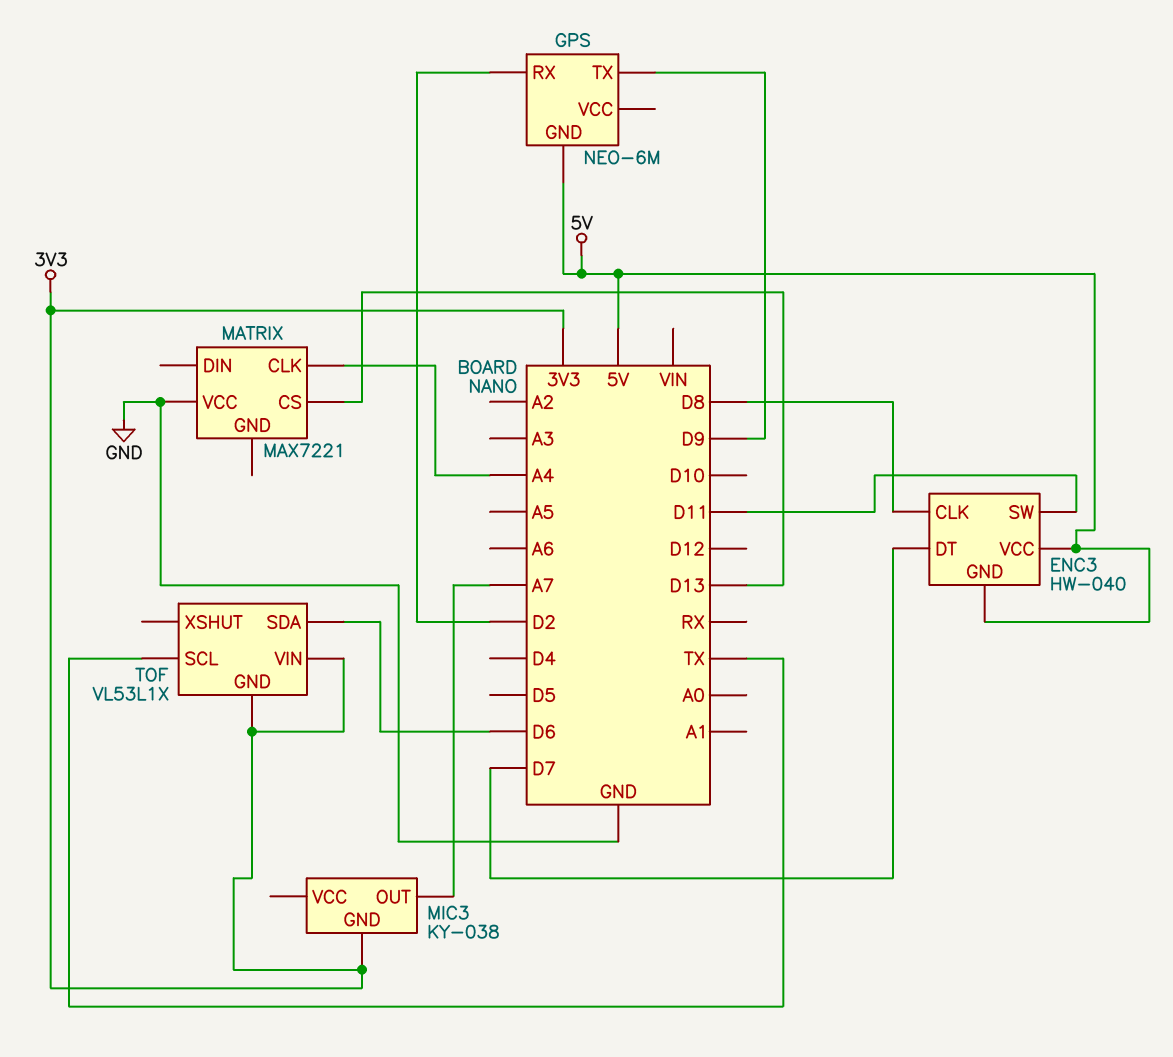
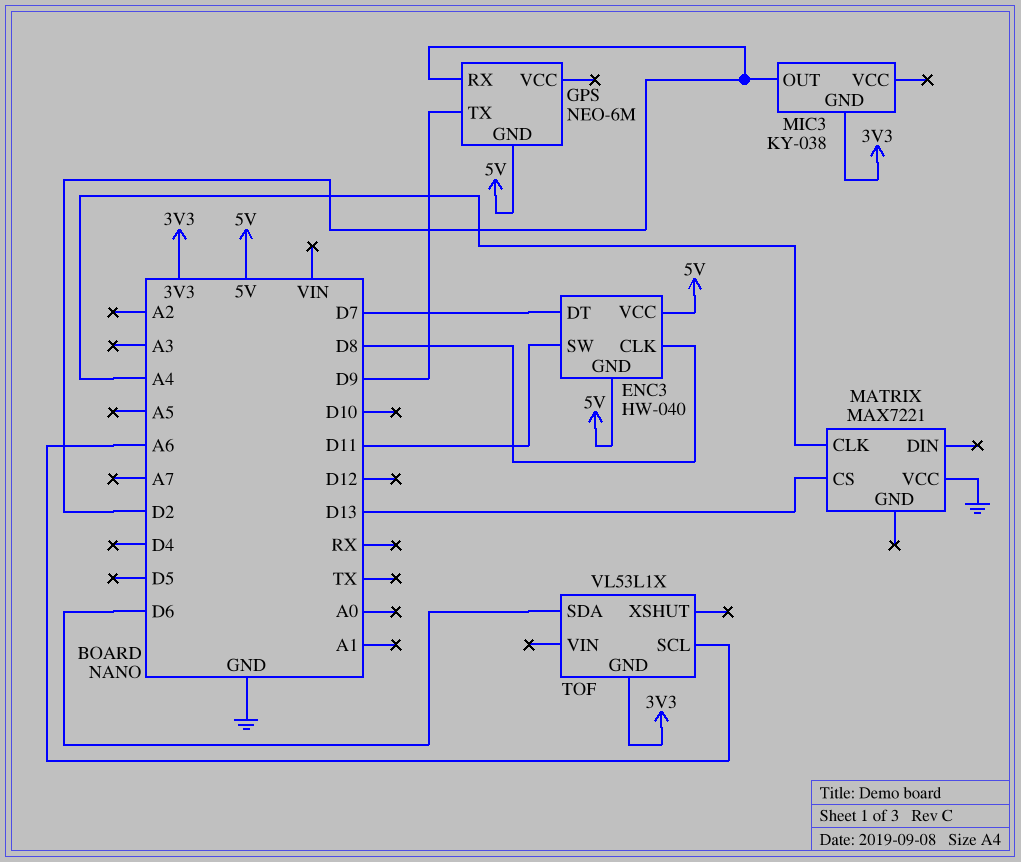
MIC3 pin OUT: A7 -> D2
TOF pin SCL: TX -> A6
TOF pin VIN: 3V3 -> none

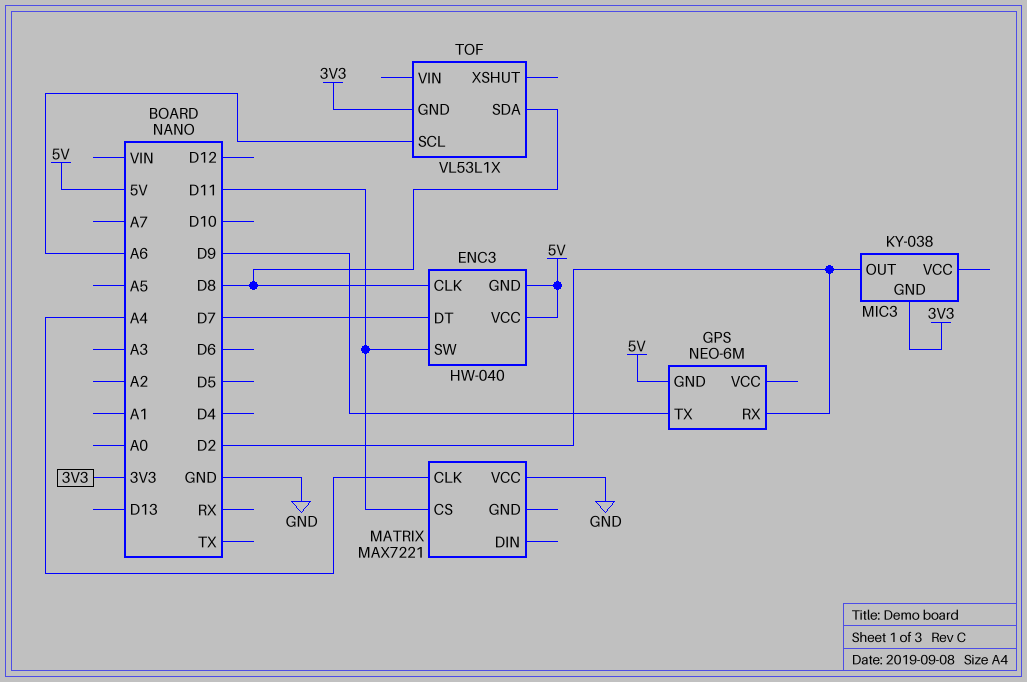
MATRIX pin CS: D13 -> D11
TOF pin SDA: D6 -> D8

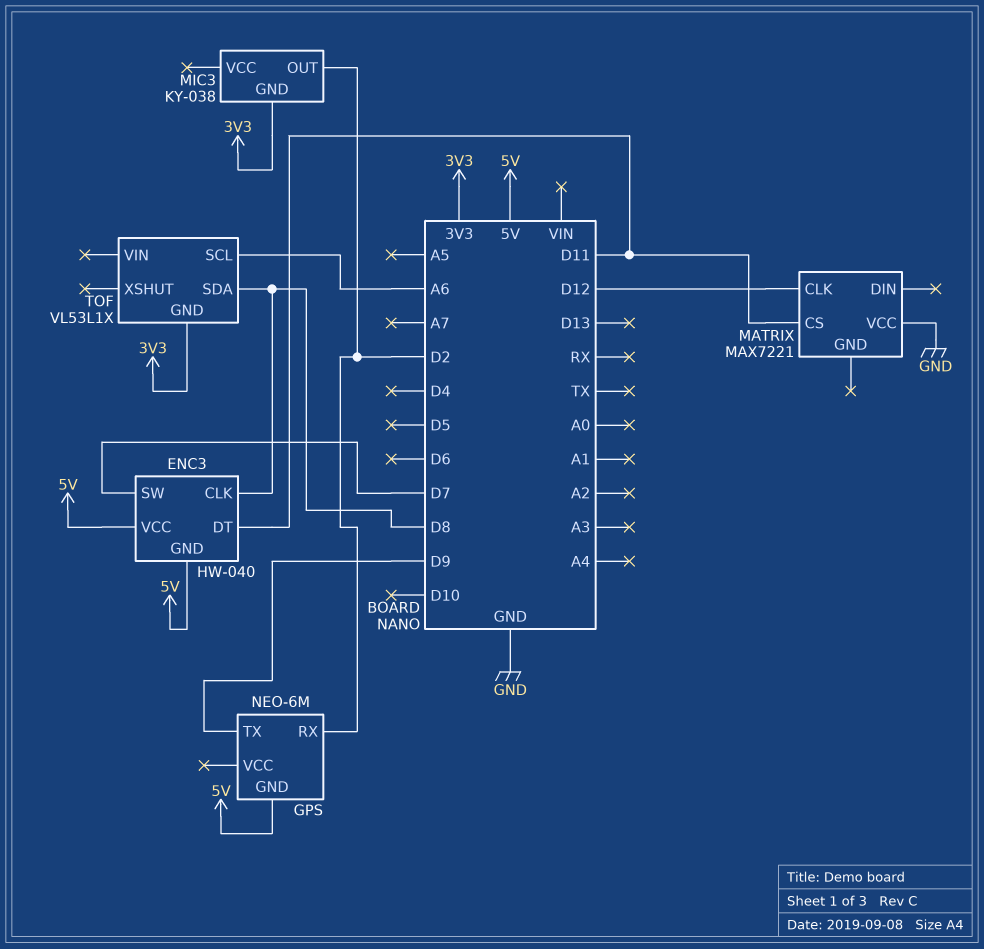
ENC3 pin DT: D7 -> D11
ENC3 pin SW: D11 -> D7
MATRIX pin CLK: A4 -> D12

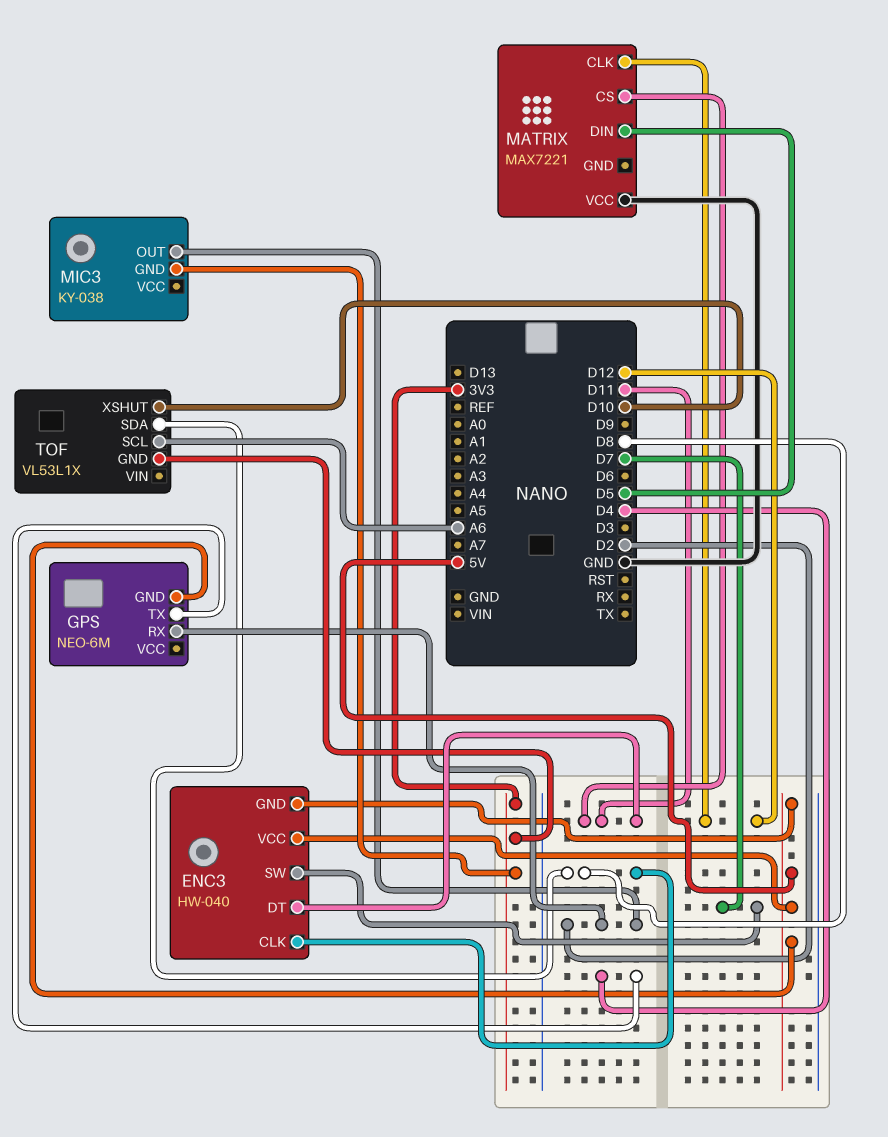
GPS pin TX: D9 -> D4
MATRIX pin DIN: none -> D5
TOF pin XSHUT: none -> D10

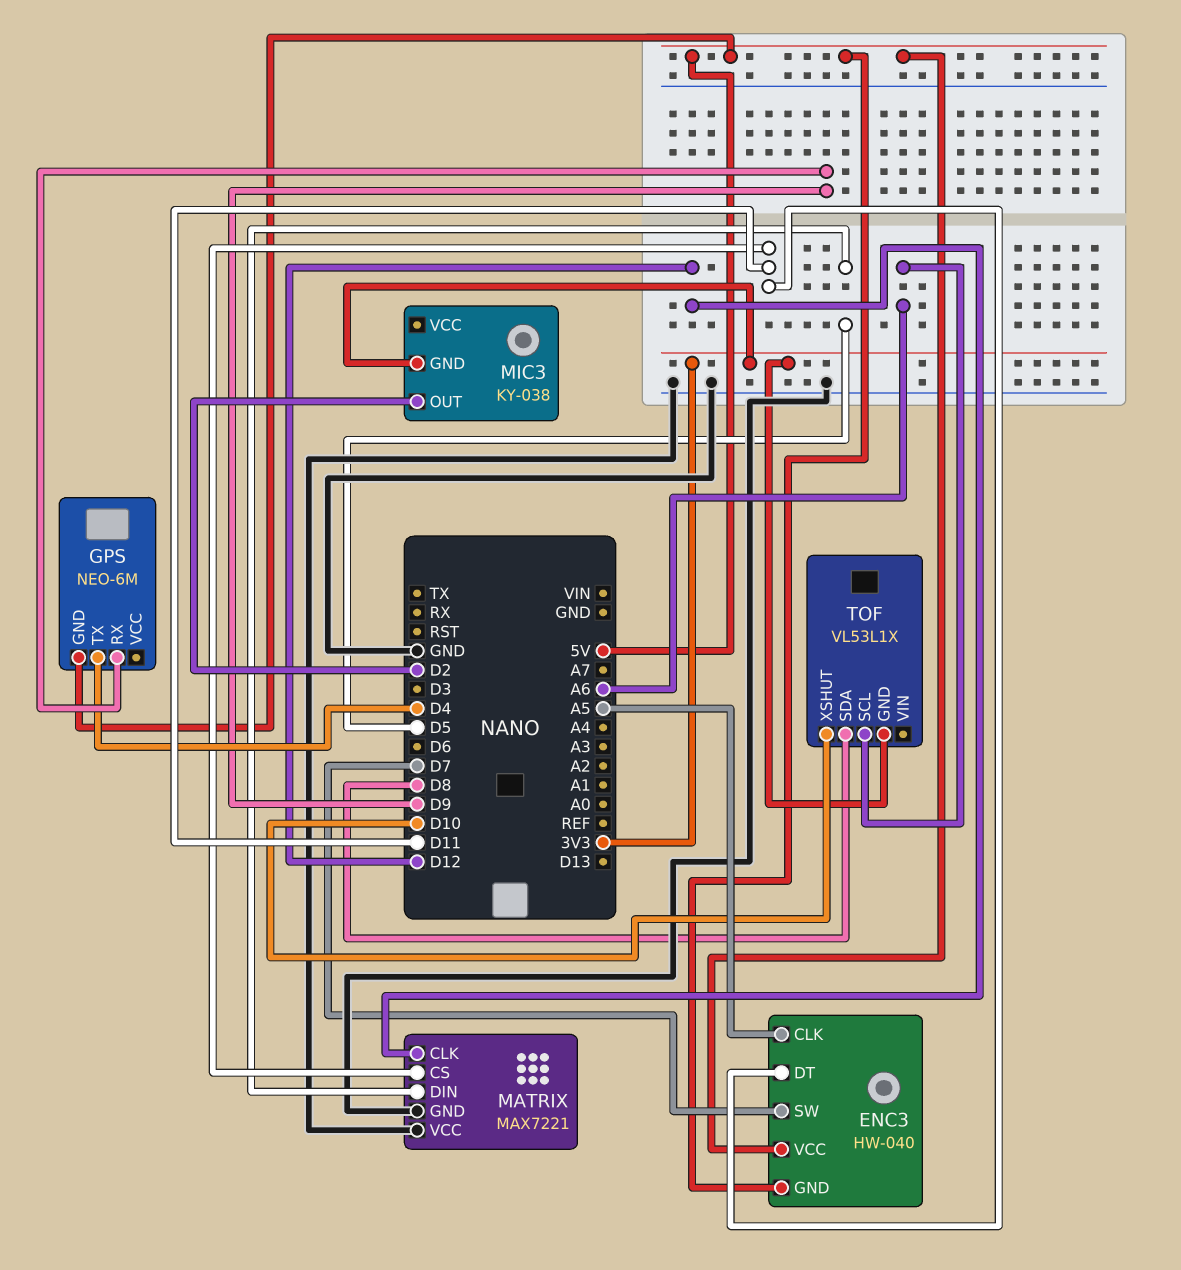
ENC3 pin CLK: D8 -> A5
GPS pin RX: D2 -> D9
MATRIX pin GND: none -> GND

